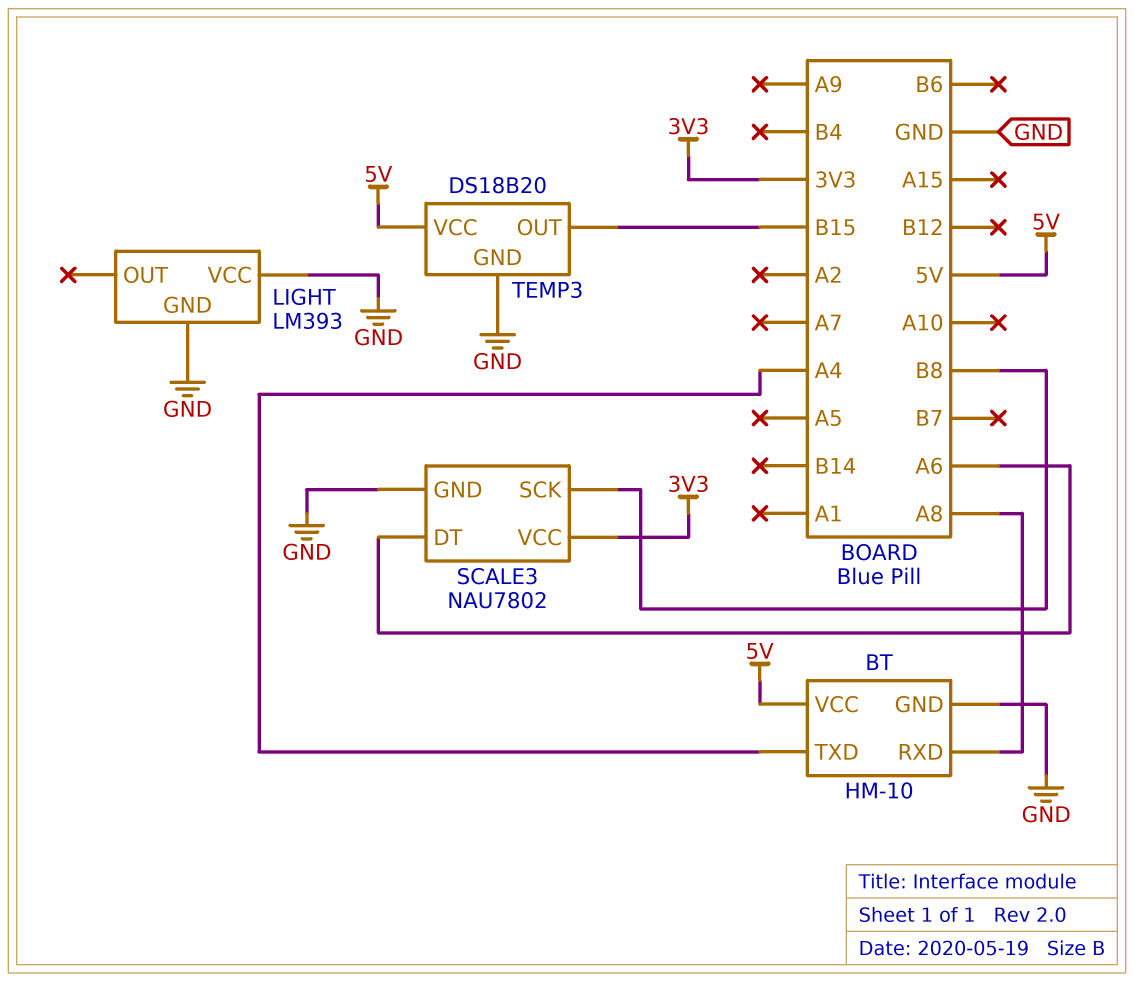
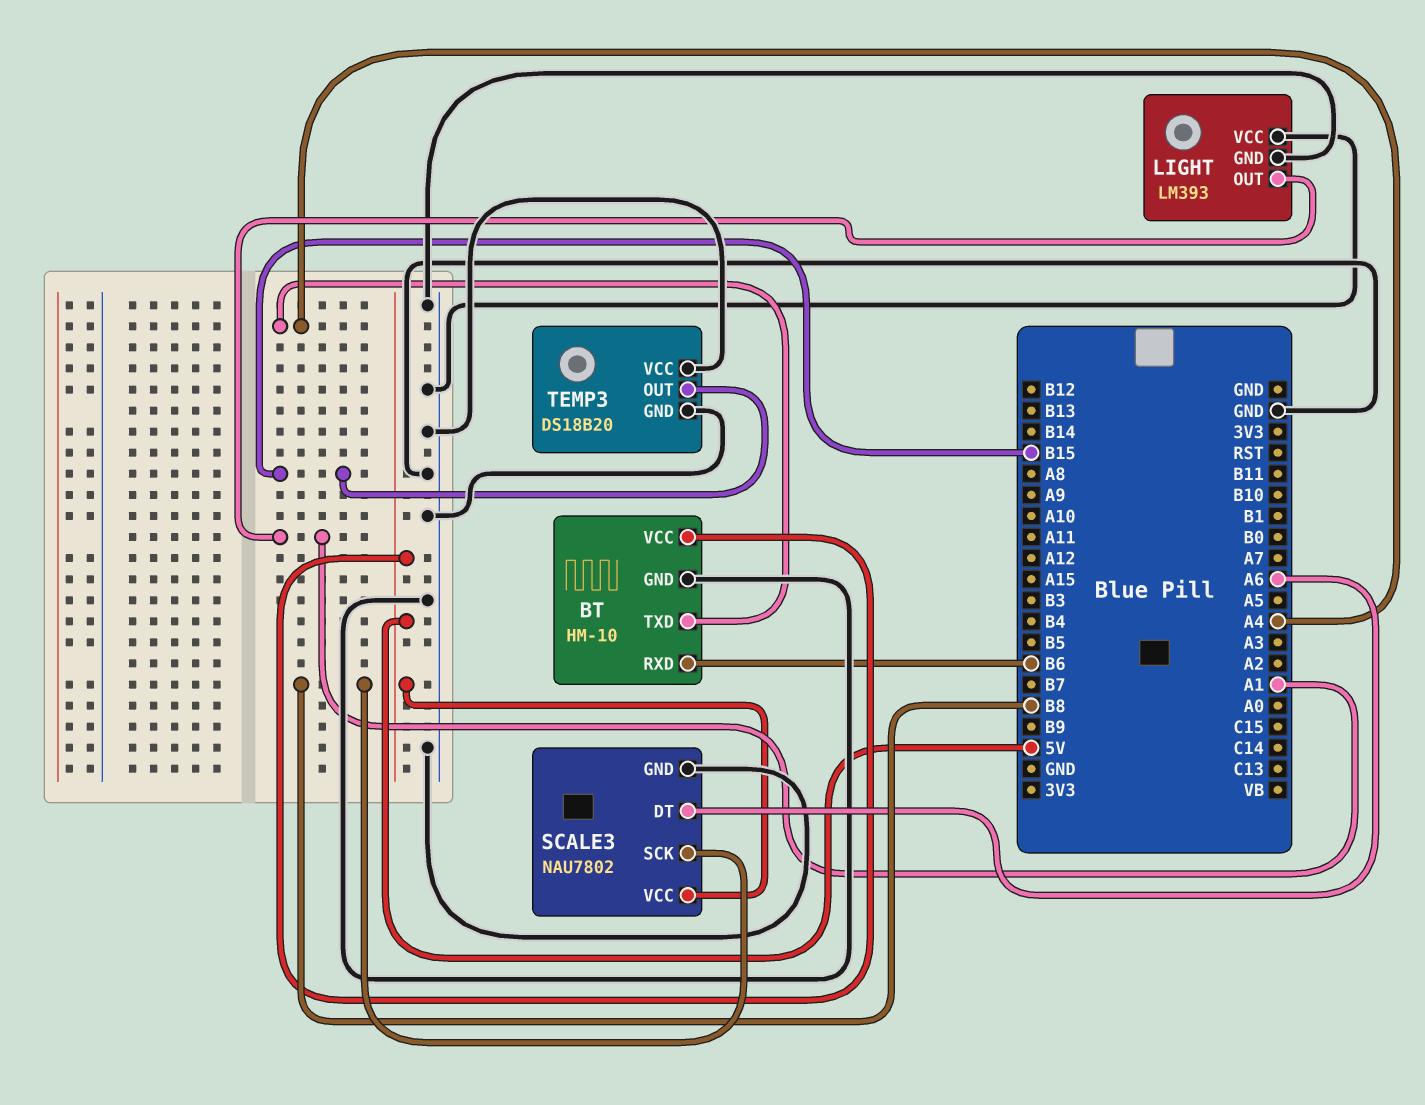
BT pin RXD: A8 -> B6
LIGHT pin OUT: none -> A1
SCALE3 pin VCC: 3V3 -> 5V
TEMP3 pin VCC: 5V -> GND

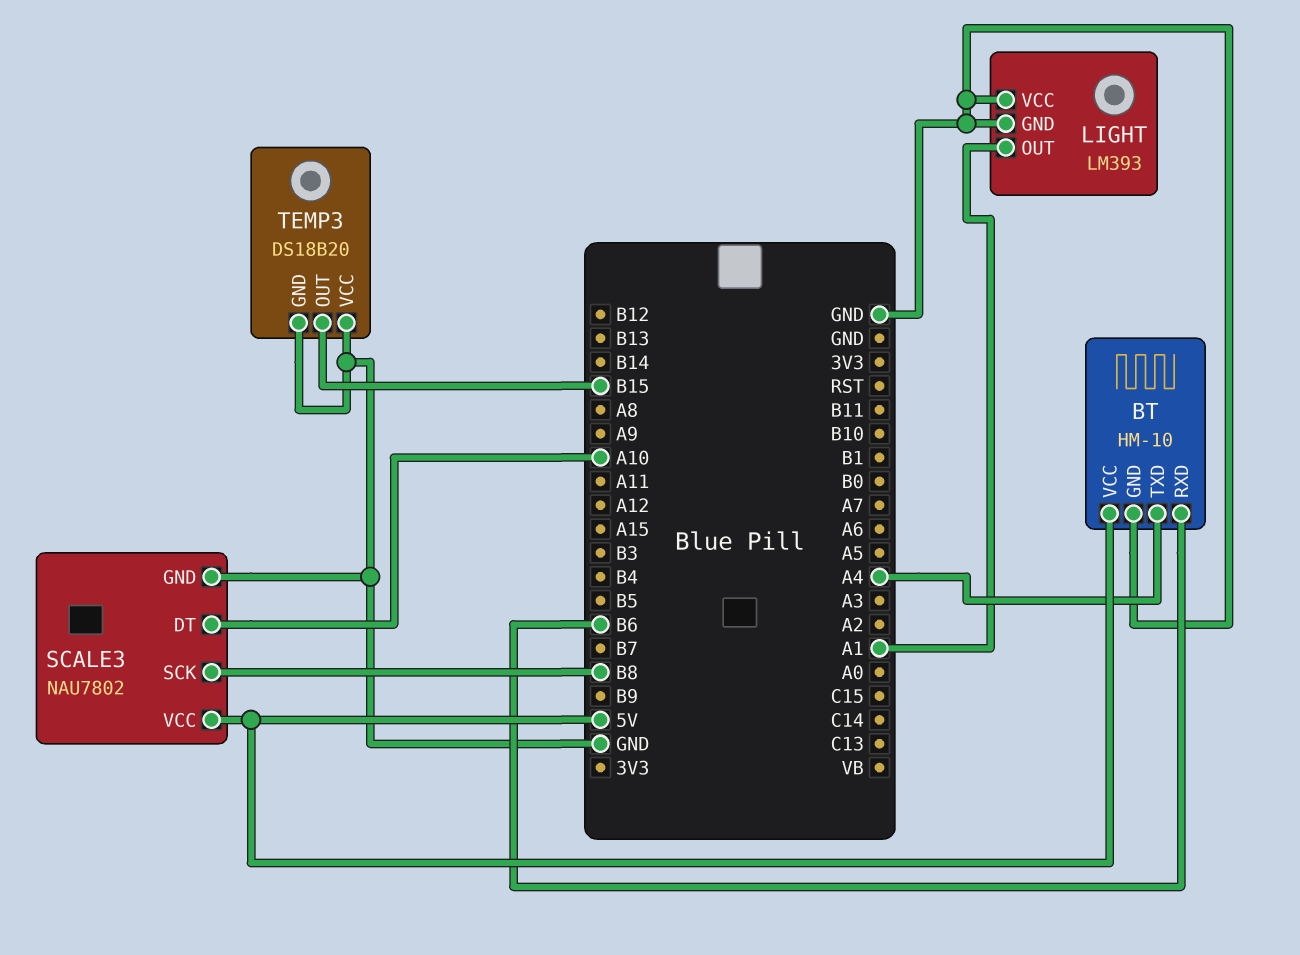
SCALE3 pin DT: A6 -> A10

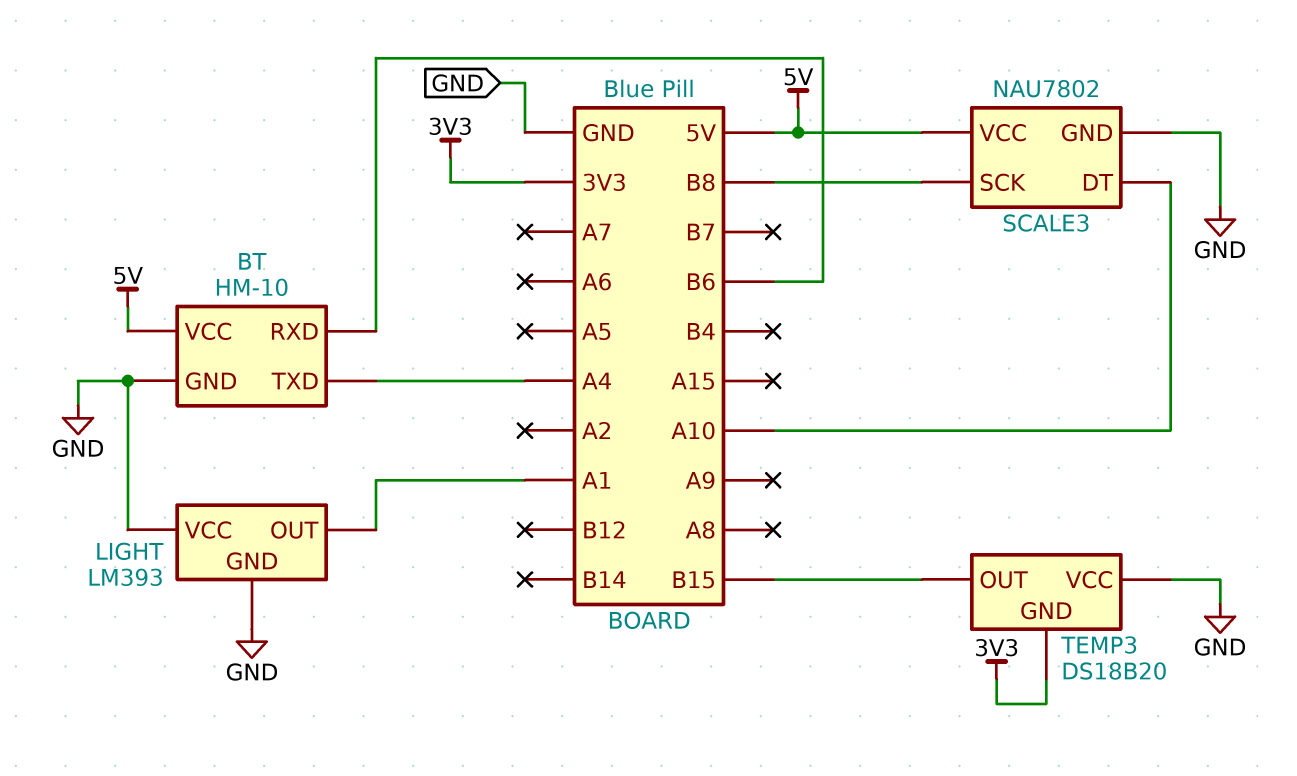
TEMP3 pin GND: GND -> 3V3

